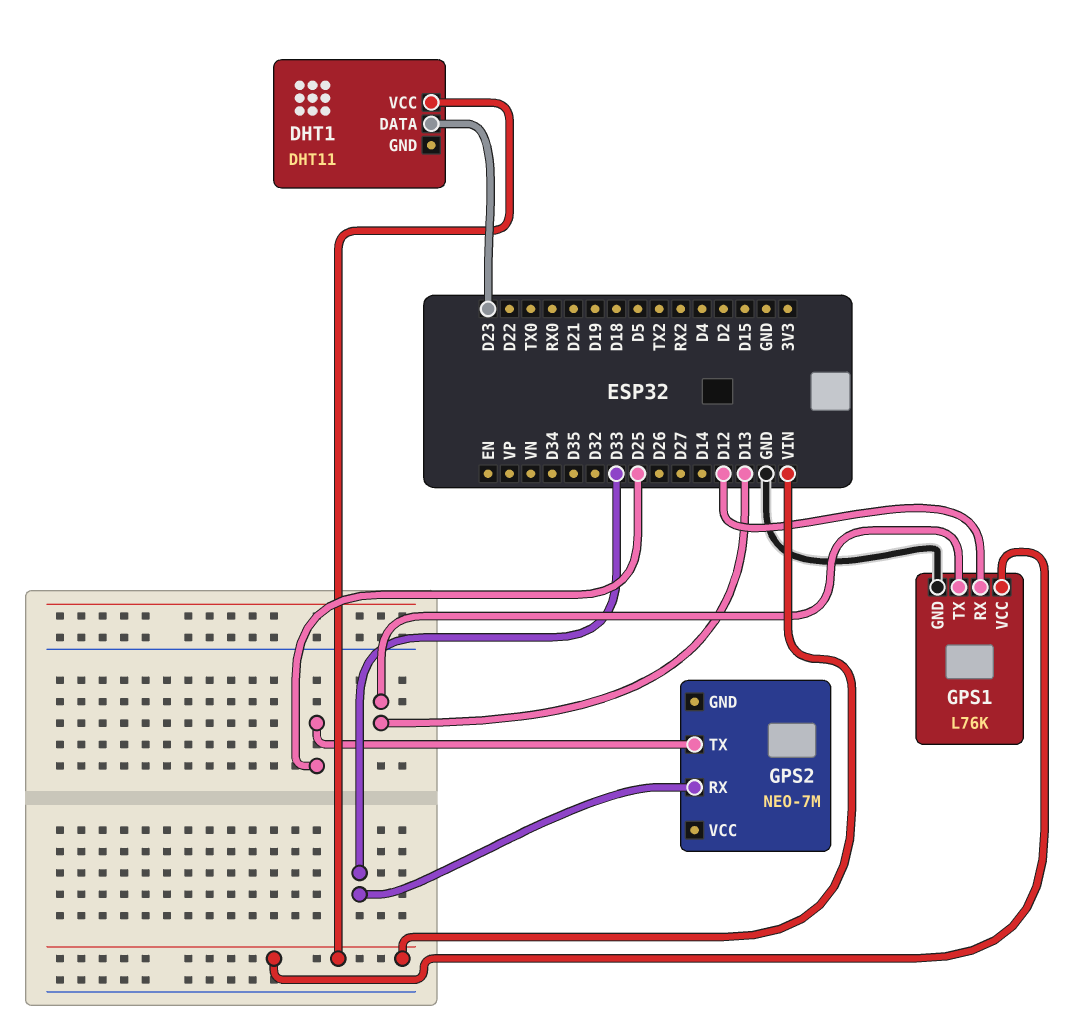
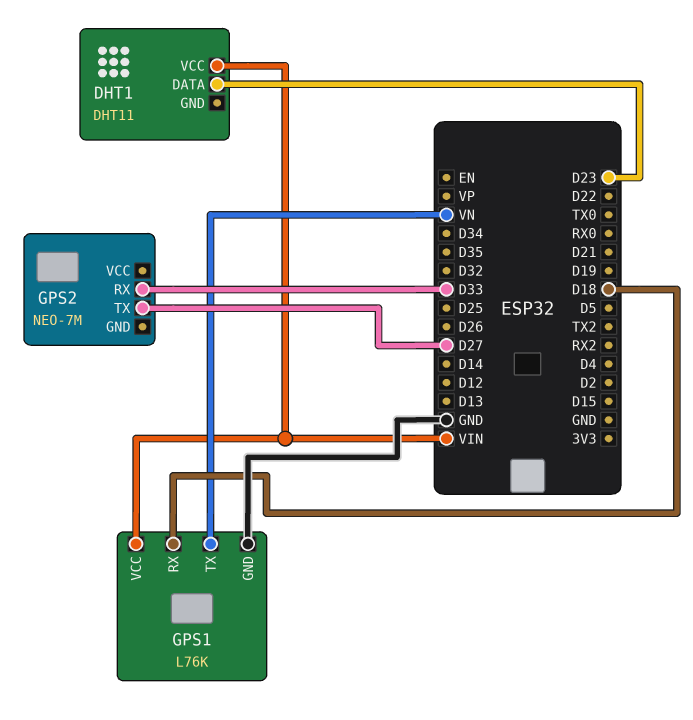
GPS1 pin RX: D12 -> D18
GPS1 pin TX: D13 -> VN
GPS2 pin TX: D25 -> D27

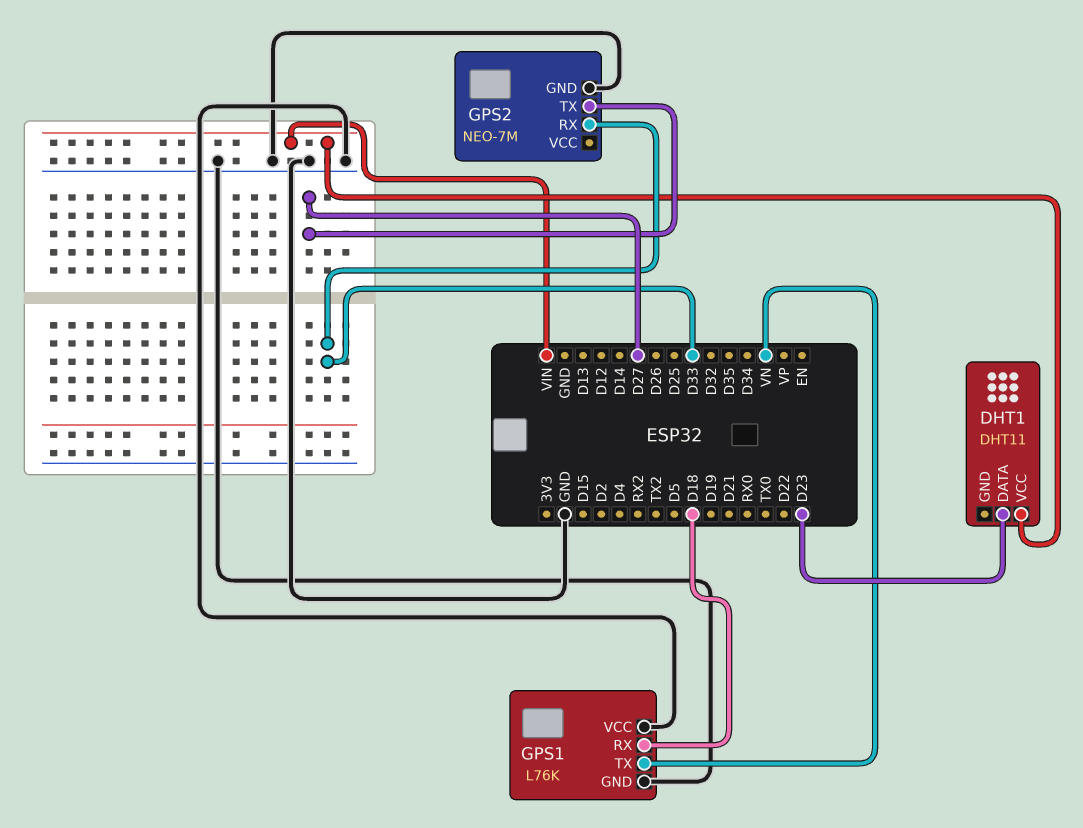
GPS1 pin VCC: VIN -> GND
GPS2 pin GND: none -> GND

